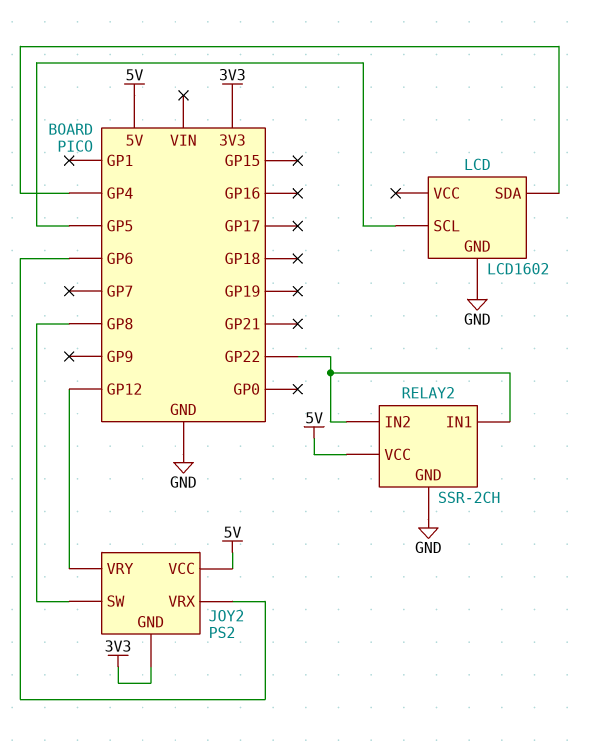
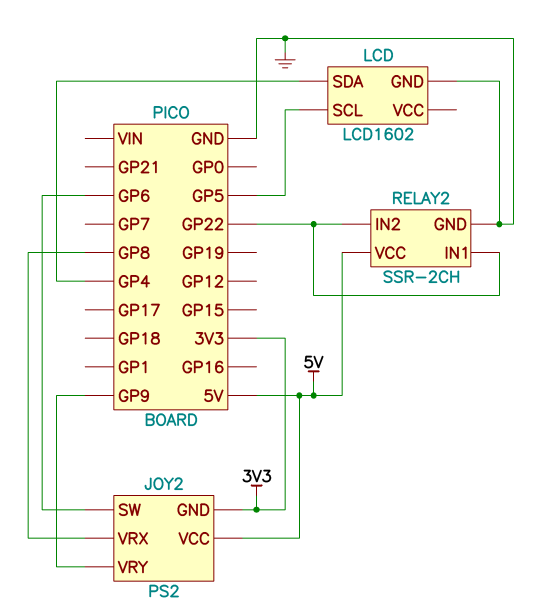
JOY2 pin SW: GP8 -> GP6
JOY2 pin VRX: GP6 -> GP8
JOY2 pin VRY: GP12 -> GP9

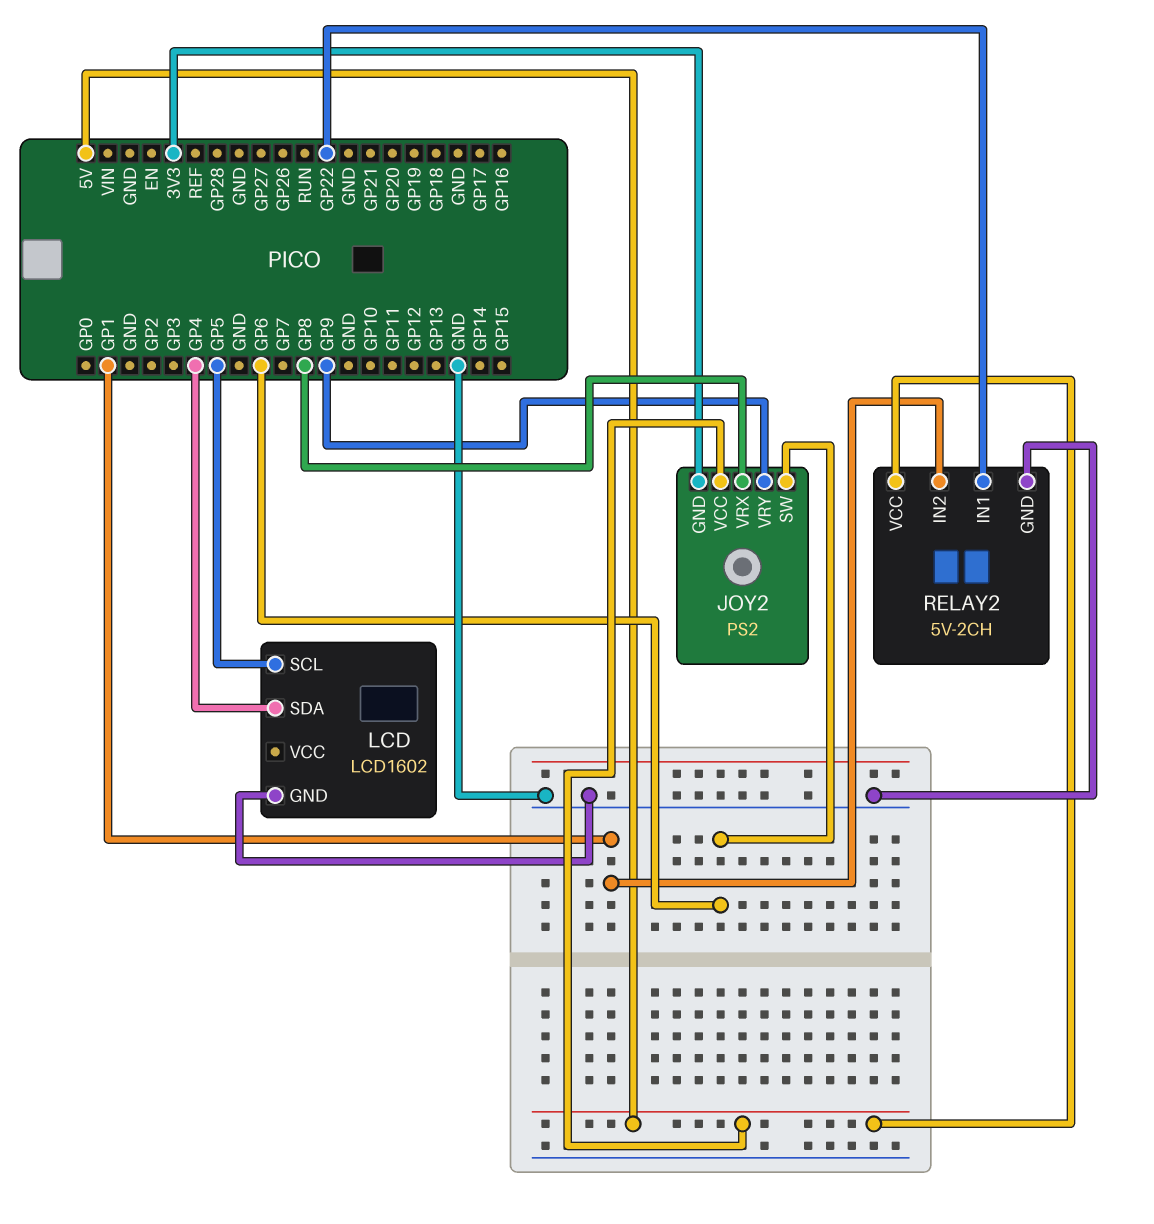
RELAY2: SSR-2CH -> 5V-2CH
RELAY2 pin IN2: GP22 -> GP1

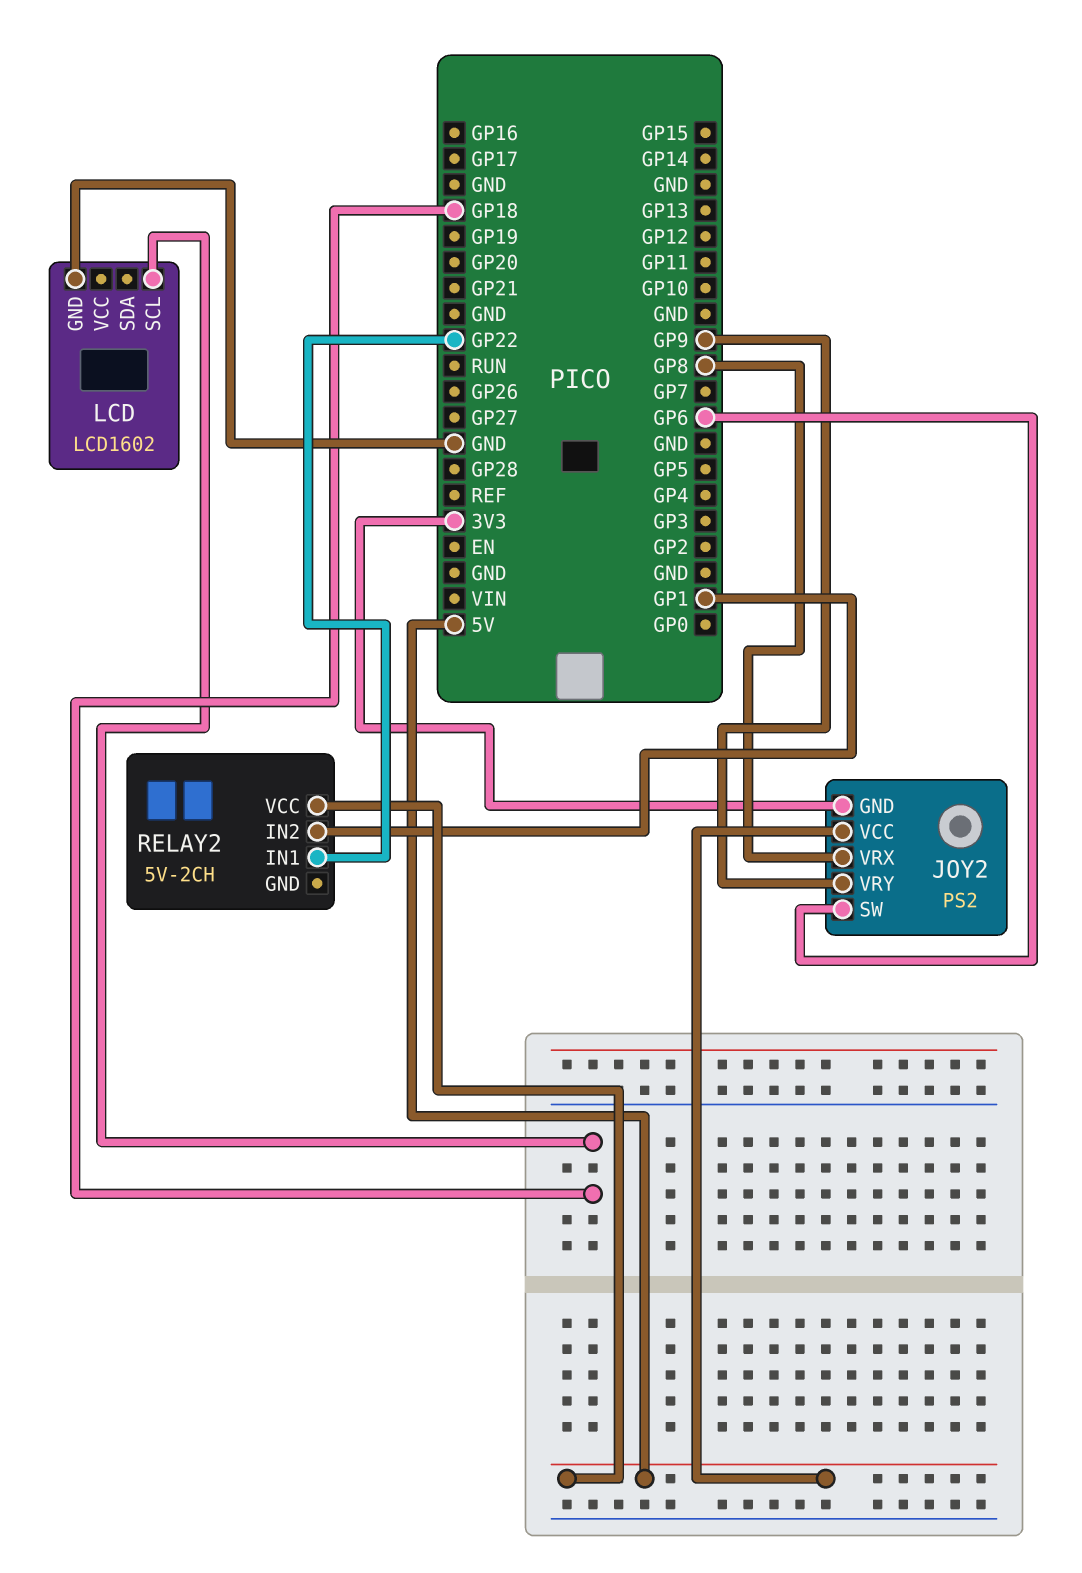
LCD pin SCL: GP5 -> GP18
LCD pin SDA: GP4 -> none
RELAY2 pin GND: GND -> none

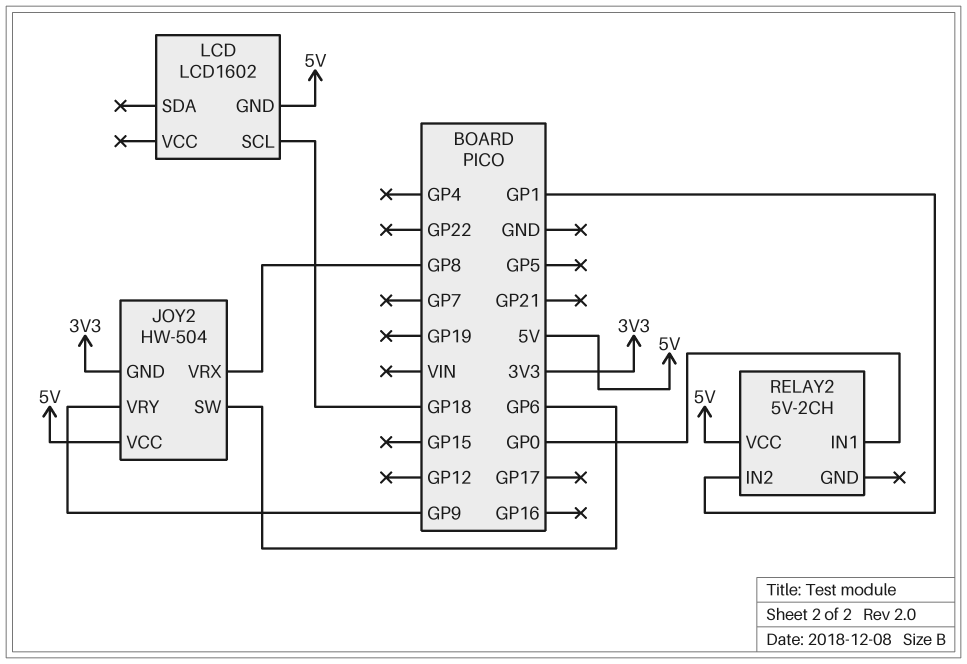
JOY2: PS2 -> HW-504
LCD pin GND: GND -> 5V
RELAY2 pin IN1: GP22 -> GP0

